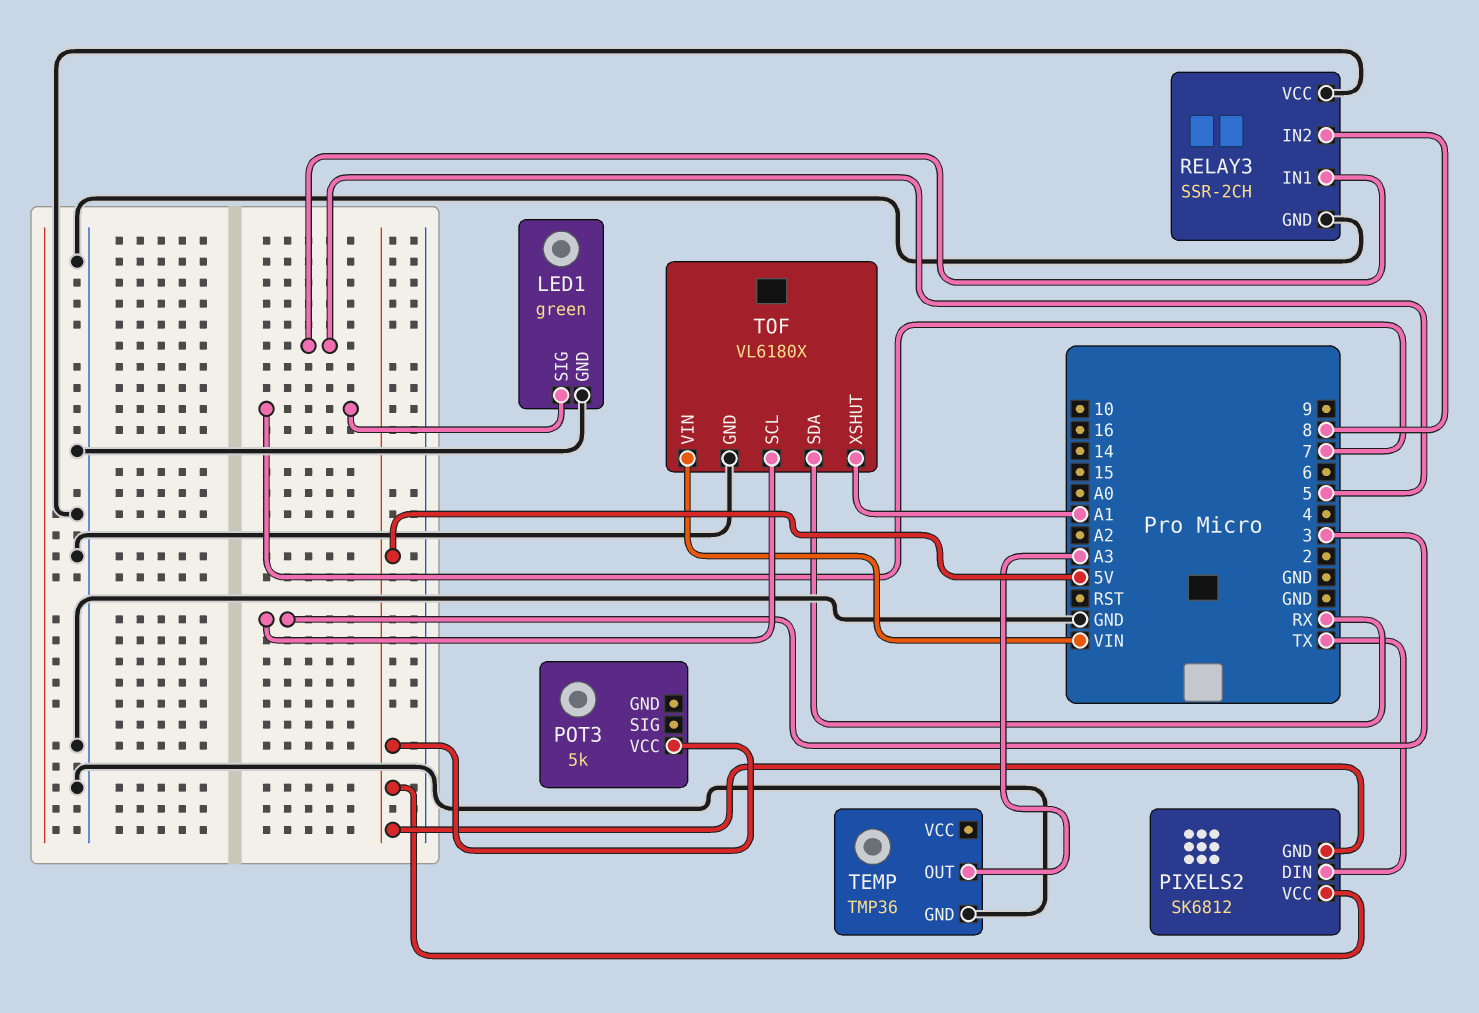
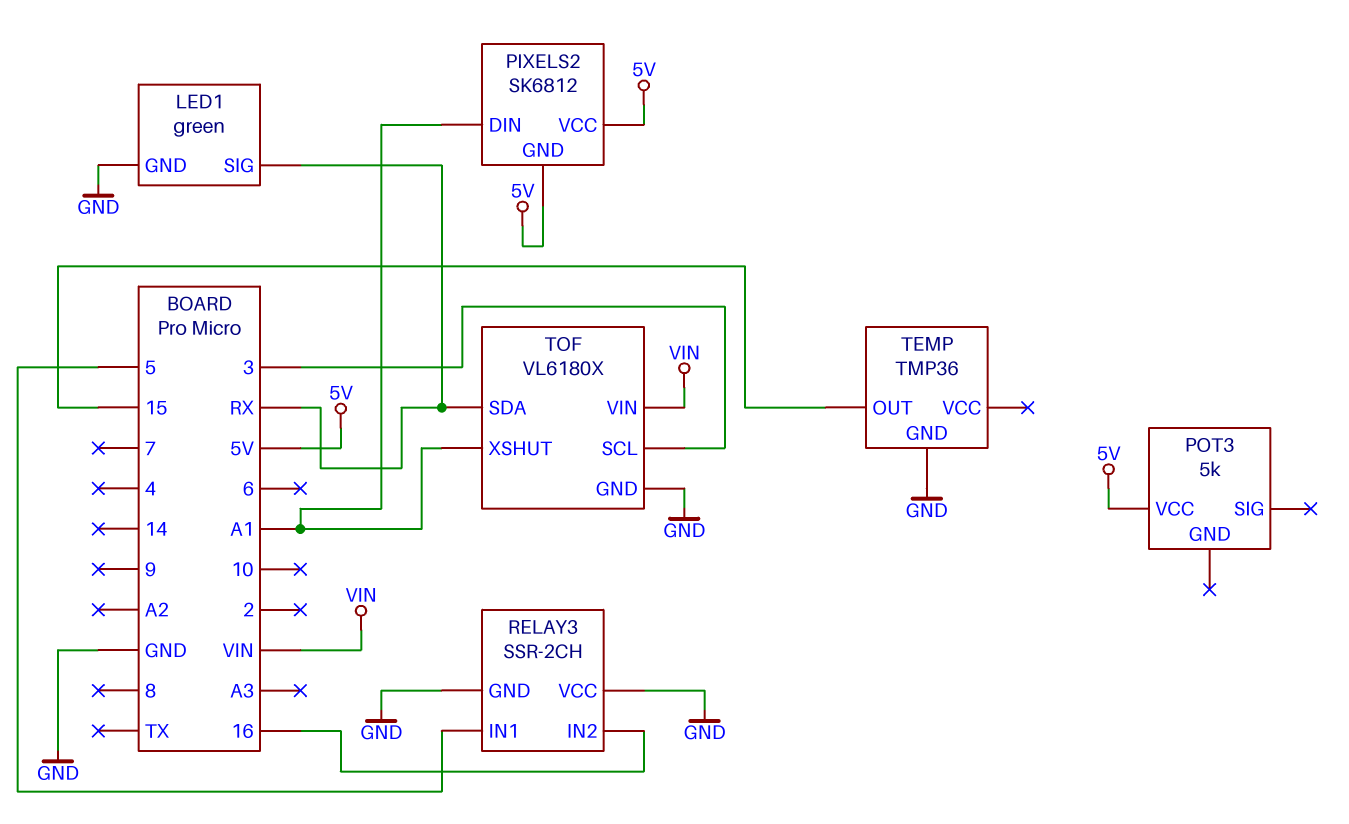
LED1 pin SIG: 7 -> RX
PIXELS2 pin DIN: TX -> A1
RELAY3 pin IN2: 8 -> 16
TEMP pin OUT: A3 -> 15

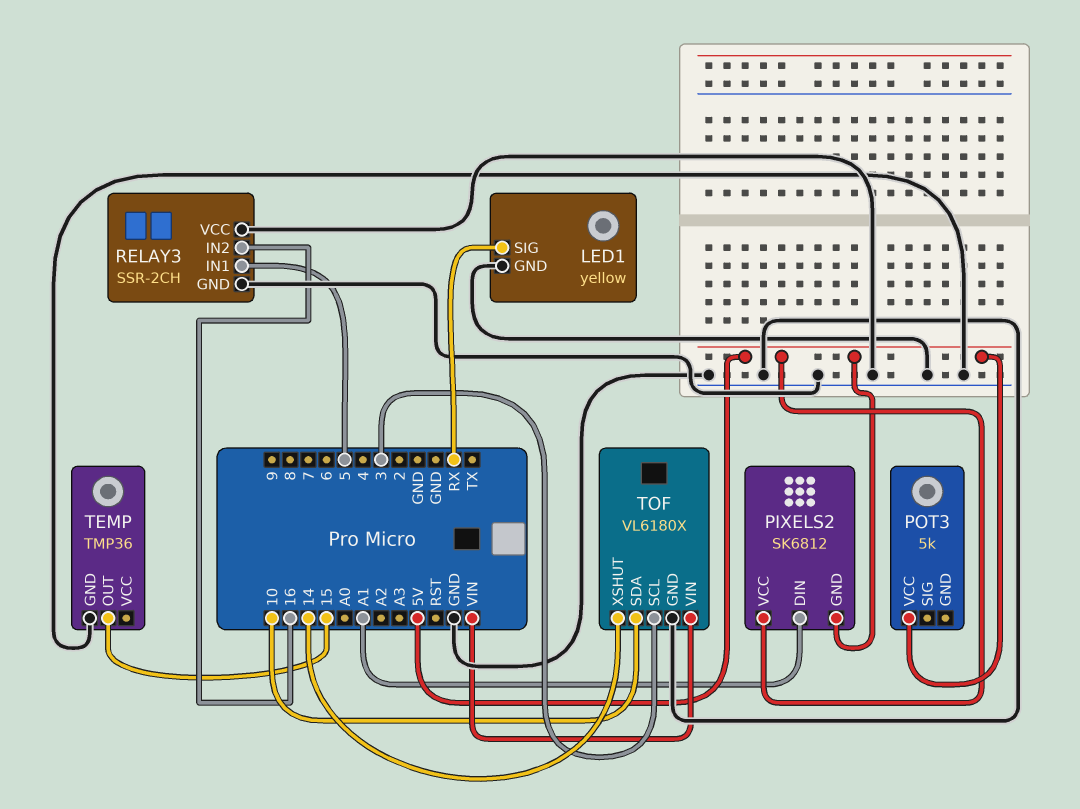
LED1: green -> yellow
TOF pin SDA: RX -> 10
TOF pin XSHUT: A1 -> 14

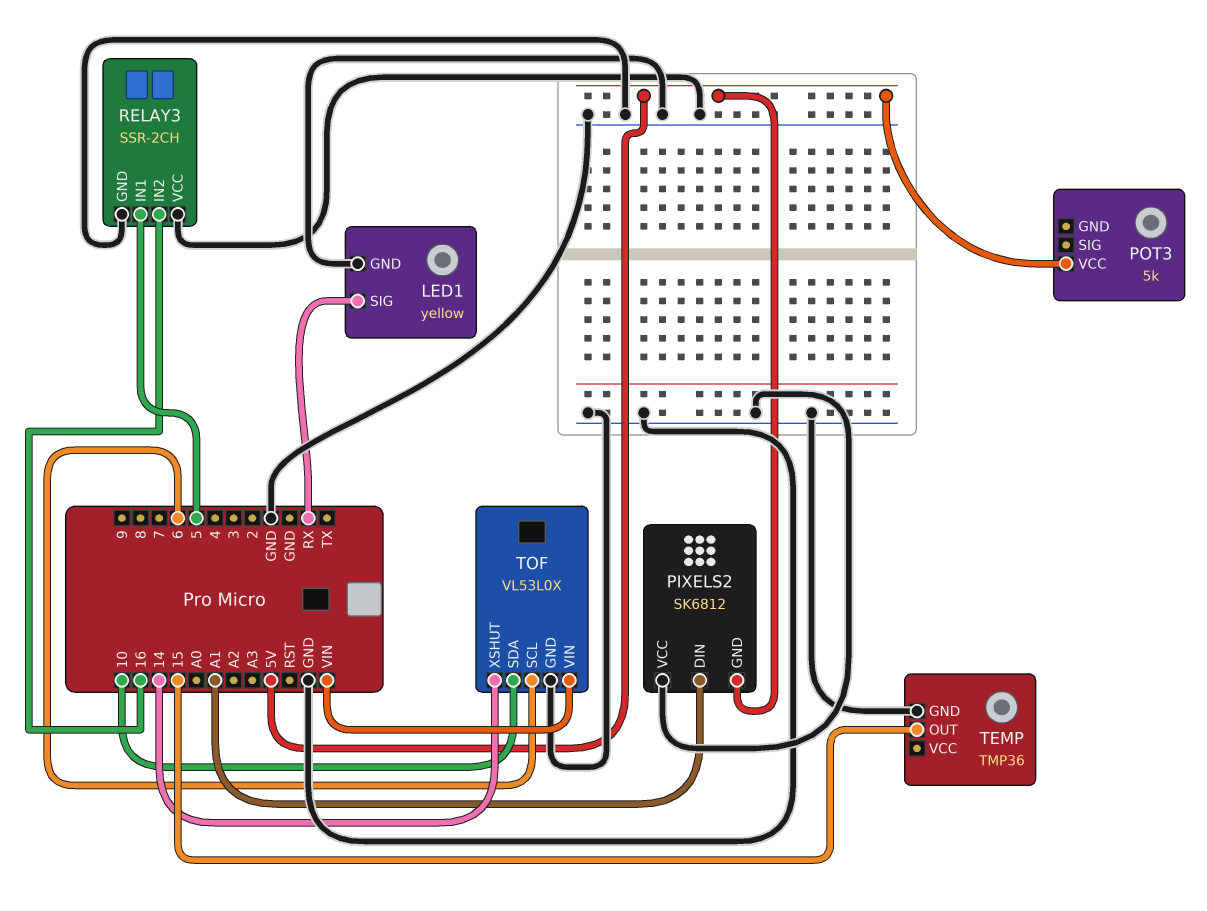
PIXELS2 pin VCC: 5V -> GND
TOF: VL6180X -> VL53L0X
TOF pin SCL: 3 -> 6

